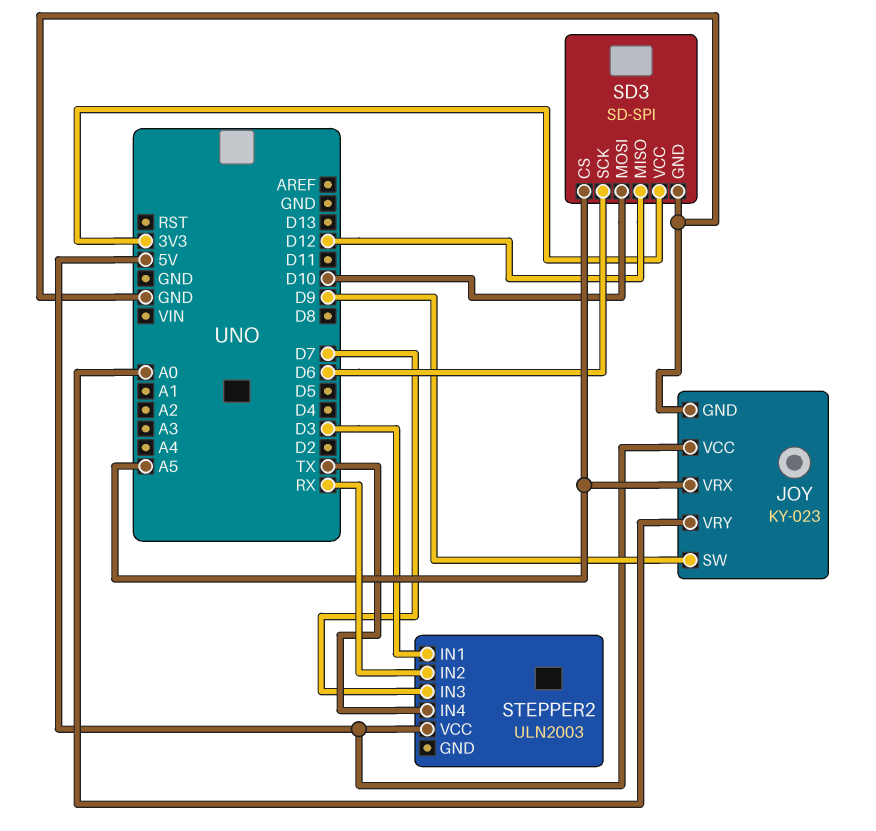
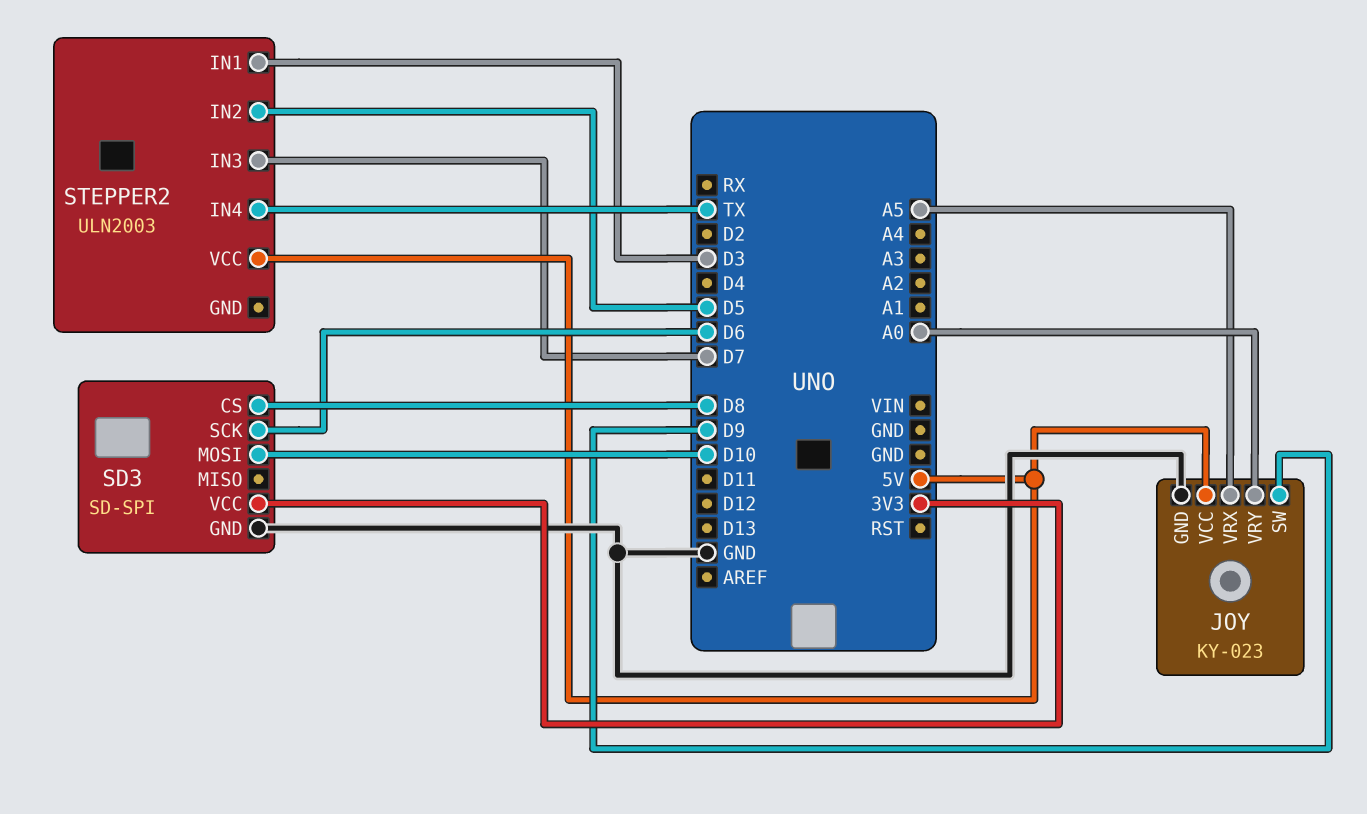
SD3 pin CS: A5 -> D8
SD3 pin MISO: D12 -> none
STEPPER2 pin IN2: RX -> D5

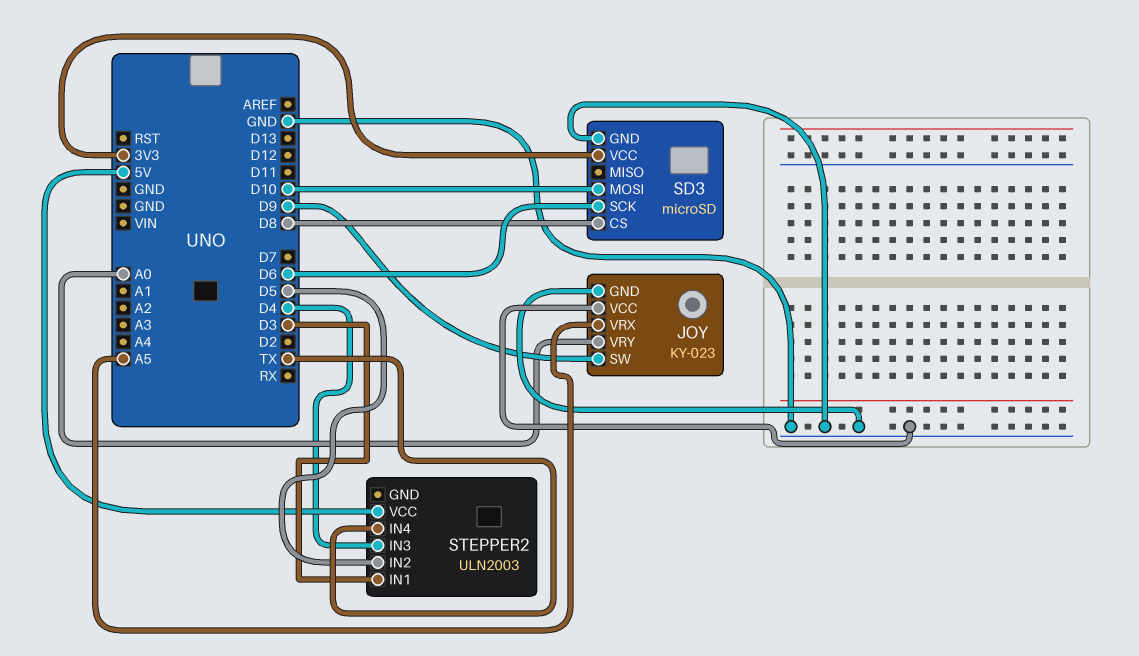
JOY pin VCC: 5V -> GND
SD3: SD-SPI -> microSD
STEPPER2 pin IN3: D7 -> D4

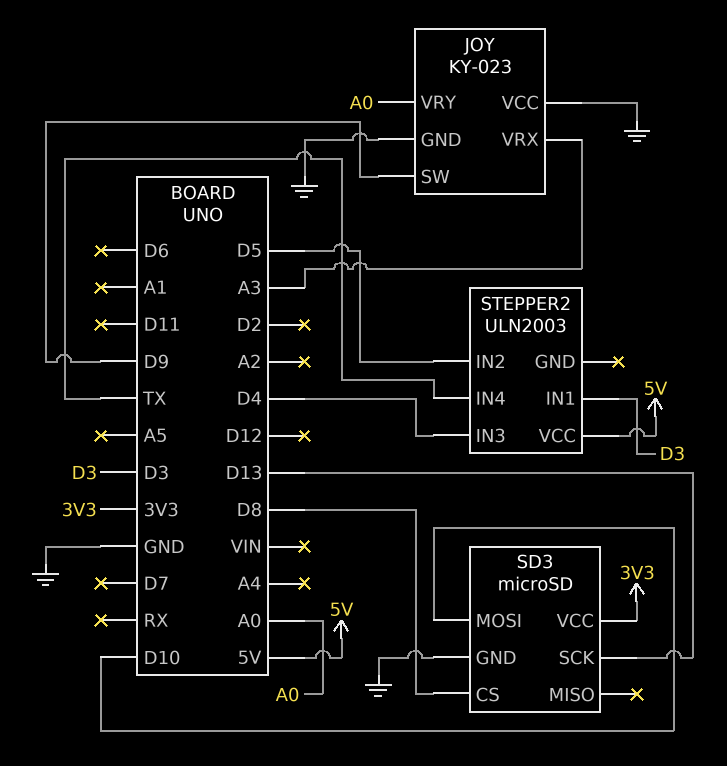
JOY pin VRX: A5 -> A3
SD3 pin SCK: D6 -> D13

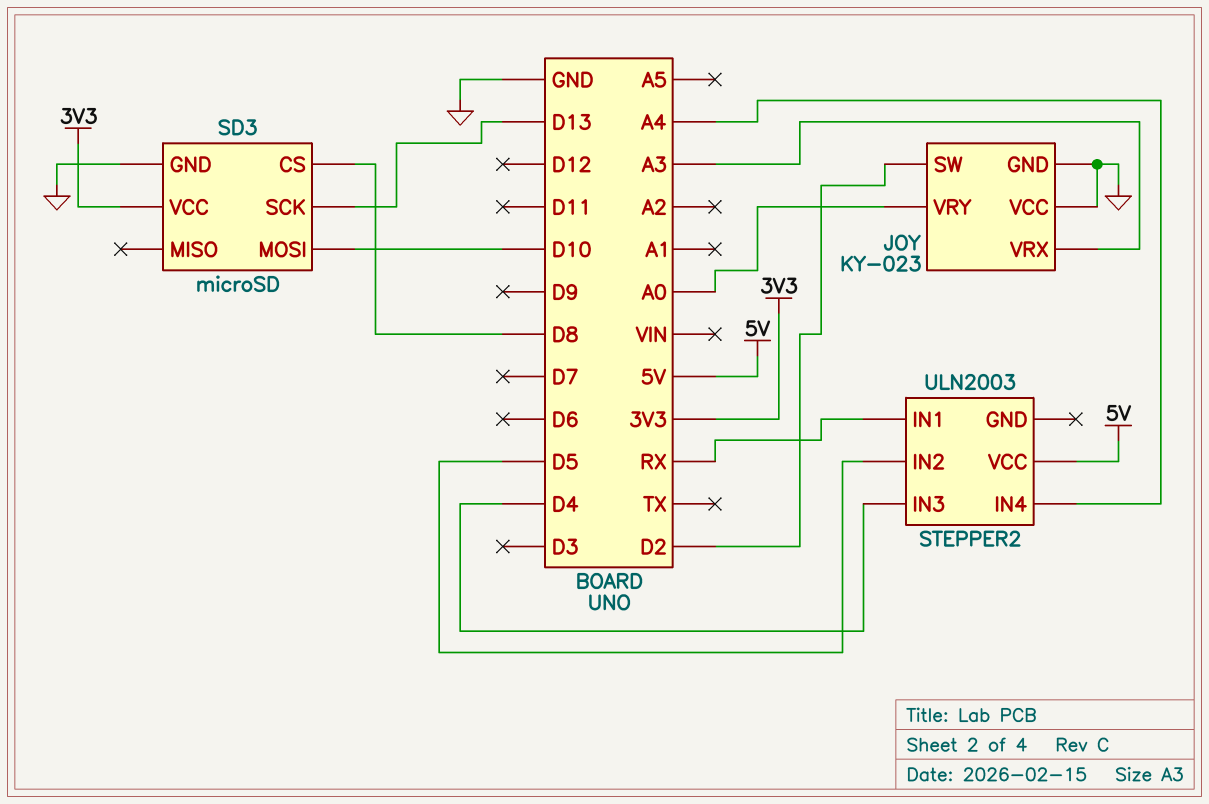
JOY pin SW: D9 -> D2
STEPPER2 pin IN1: D3 -> RX
STEPPER2 pin IN4: TX -> A4

